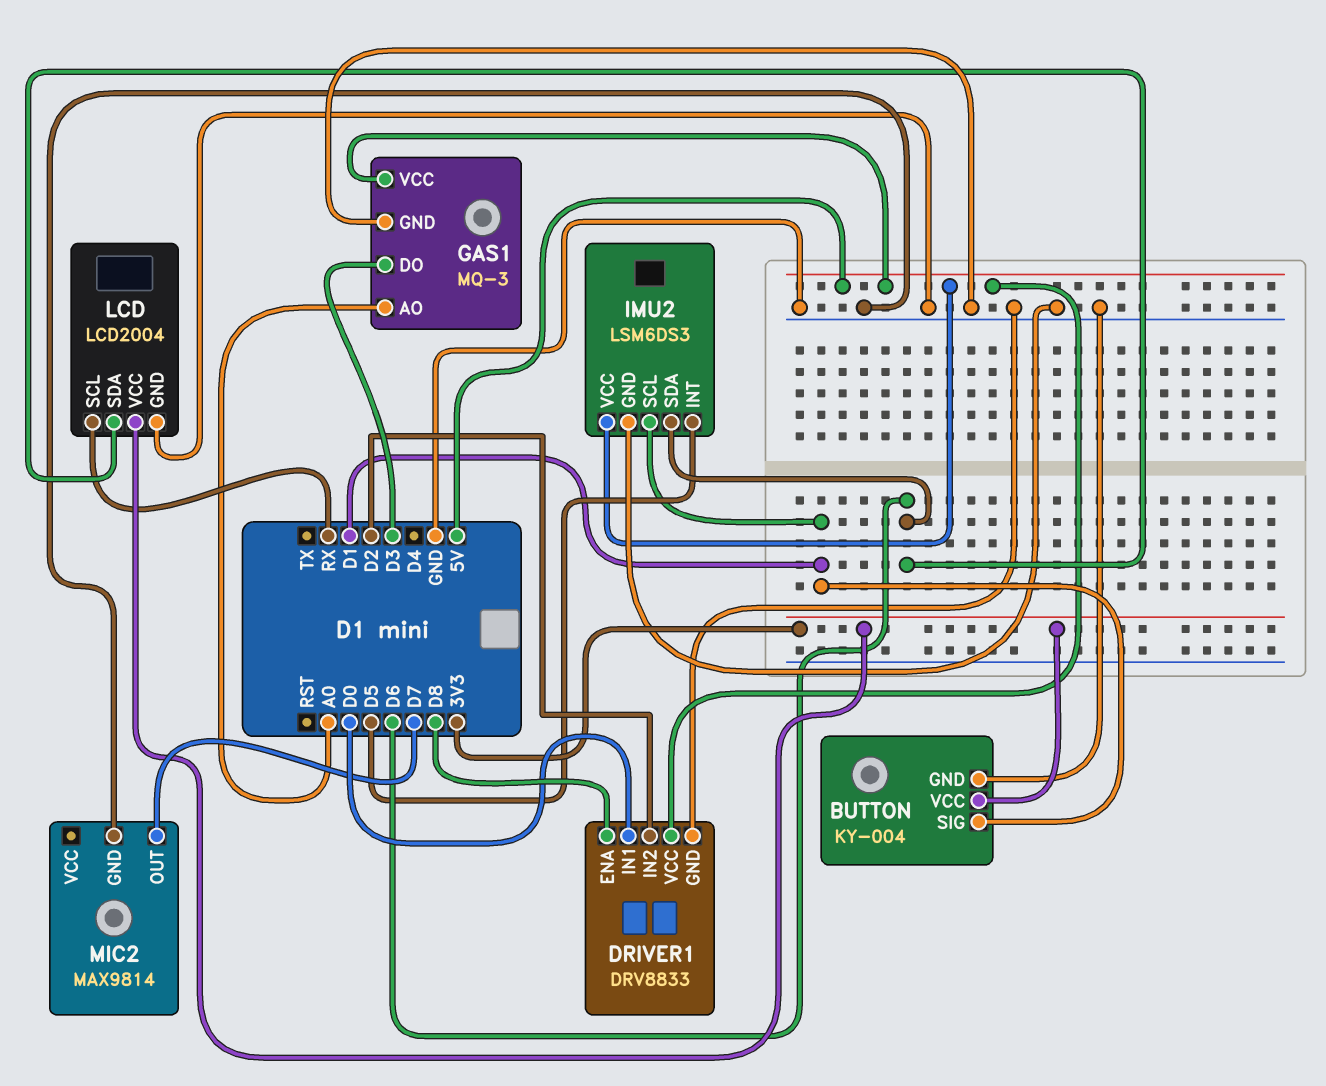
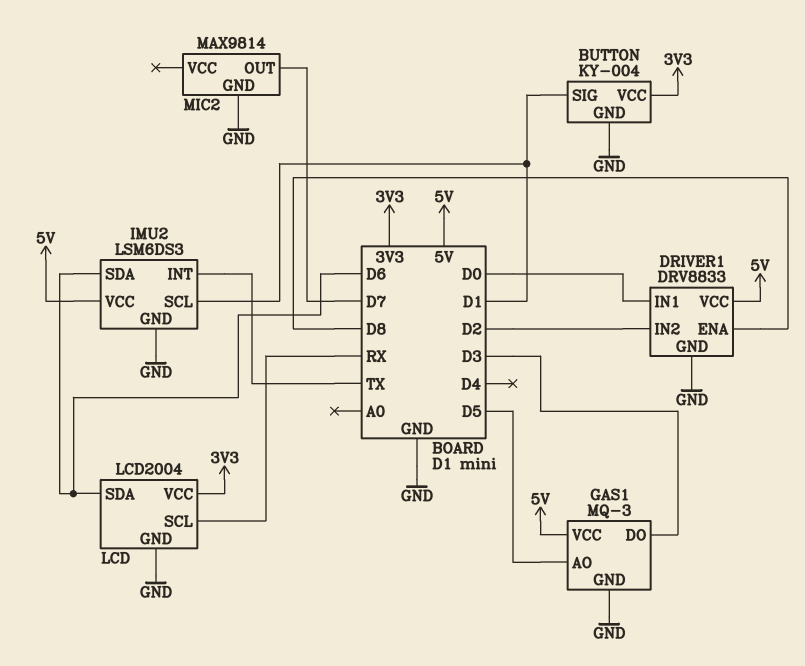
GAS1 pin AO: A0 -> D5
IMU2 pin INT: D5 -> TX

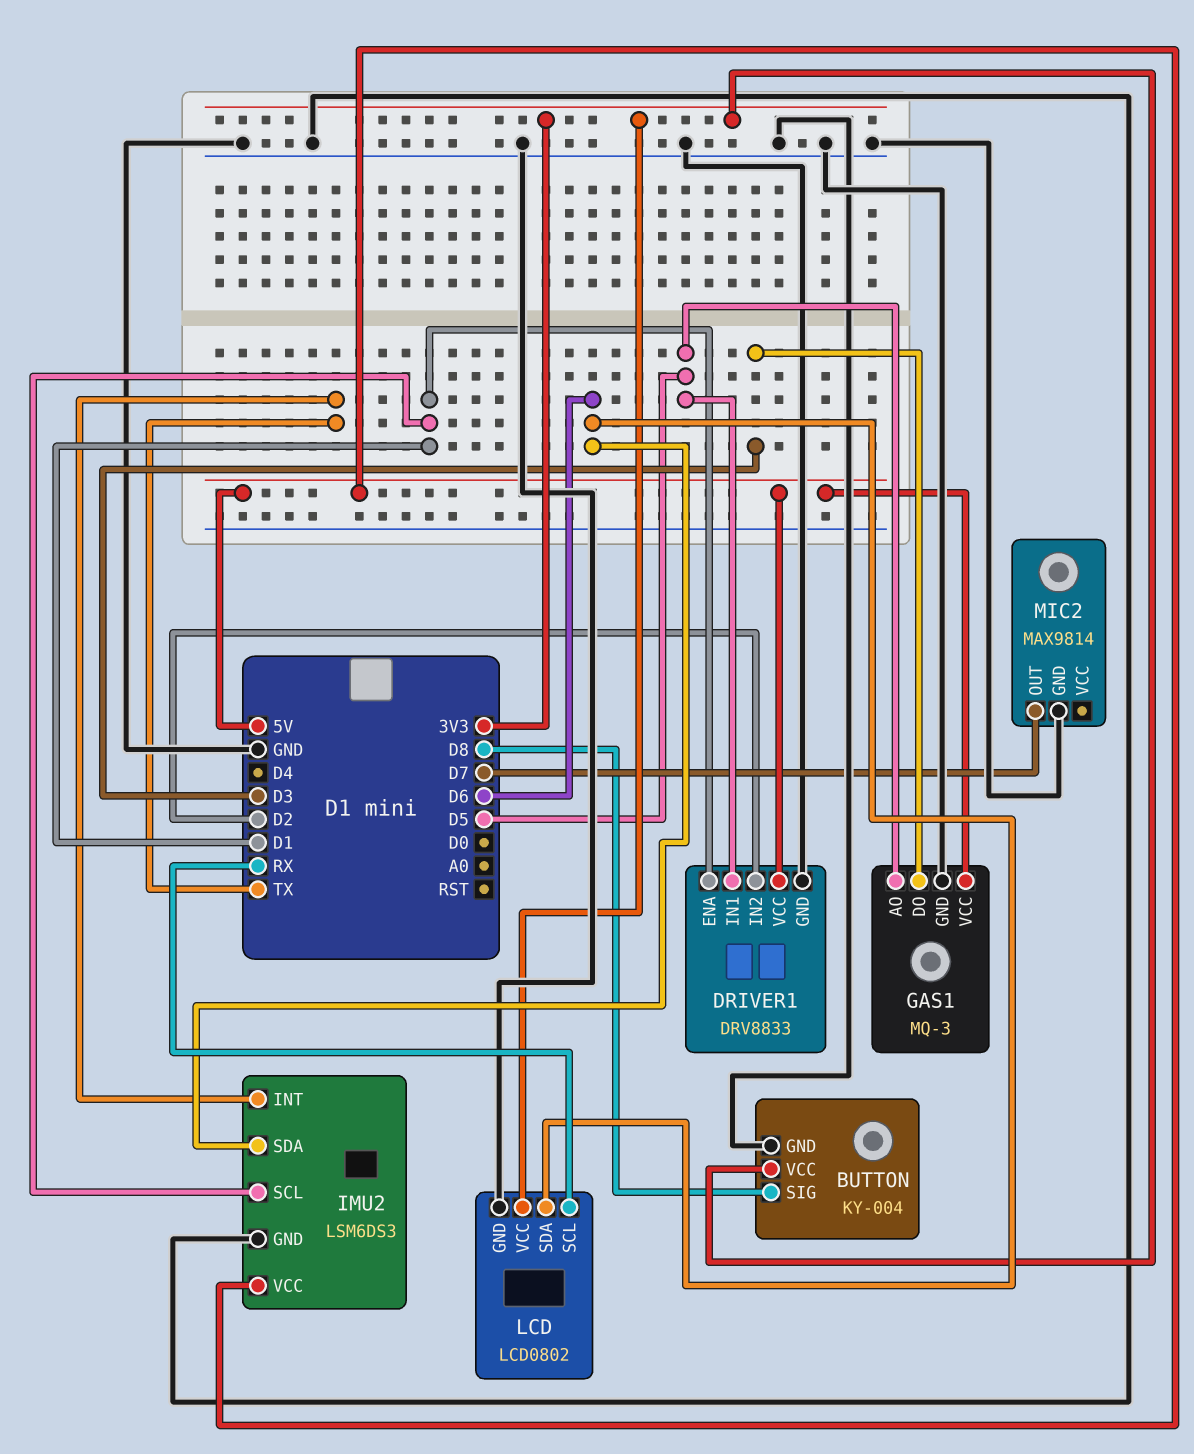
BUTTON pin SIG: D1 -> D8
DRIVER1 pin ENA: D8 -> D1
DRIVER1 pin IN1: D0 -> D5
LCD: LCD2004 -> LCD0802

